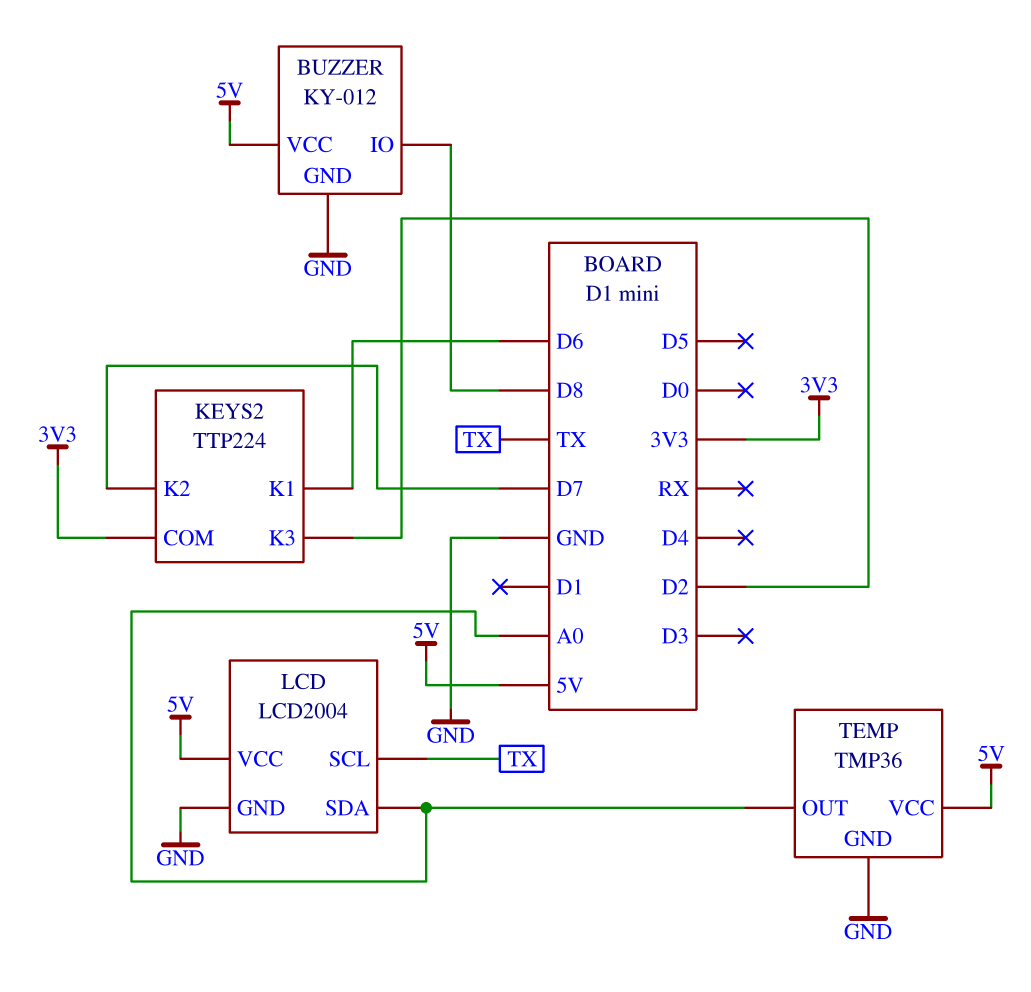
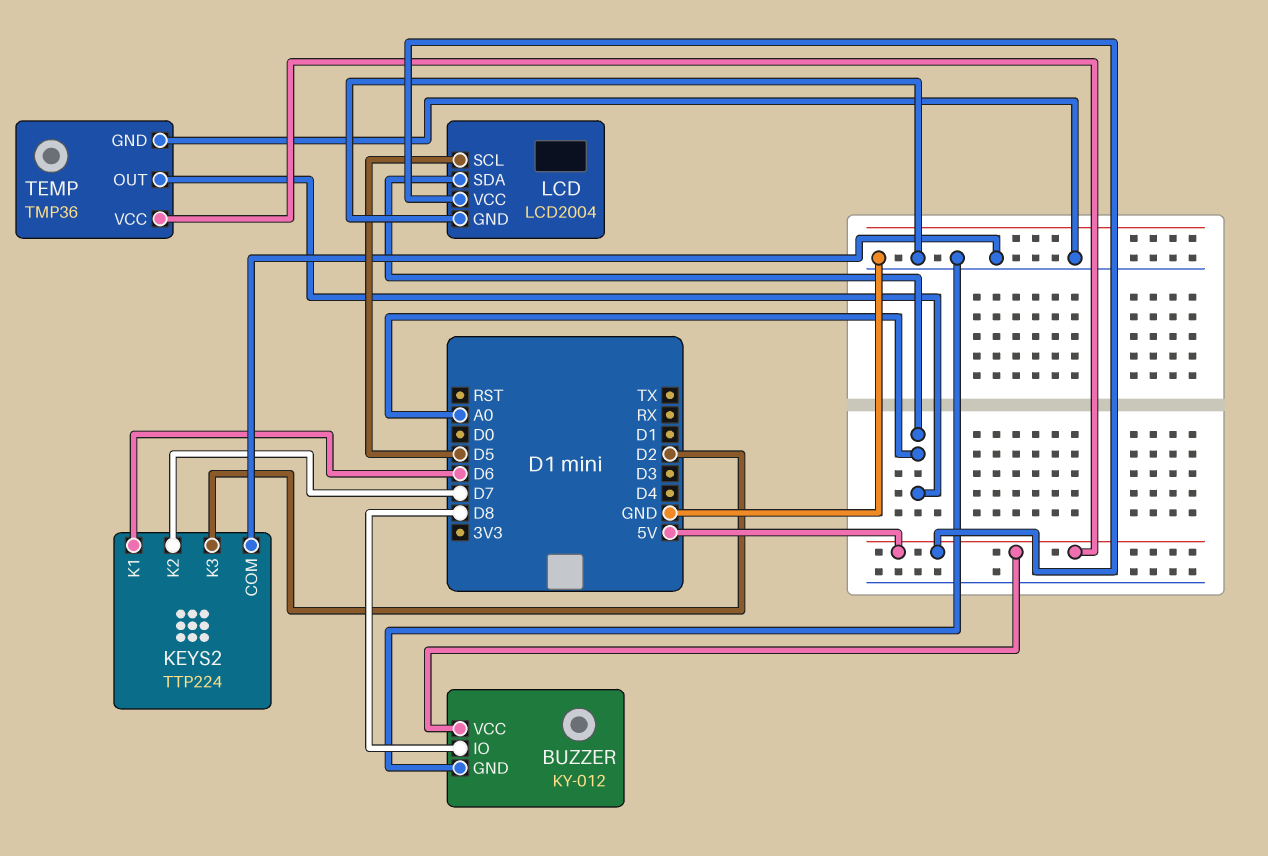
KEYS2 pin COM: 3V3 -> GND
LCD pin SCL: TX -> D5

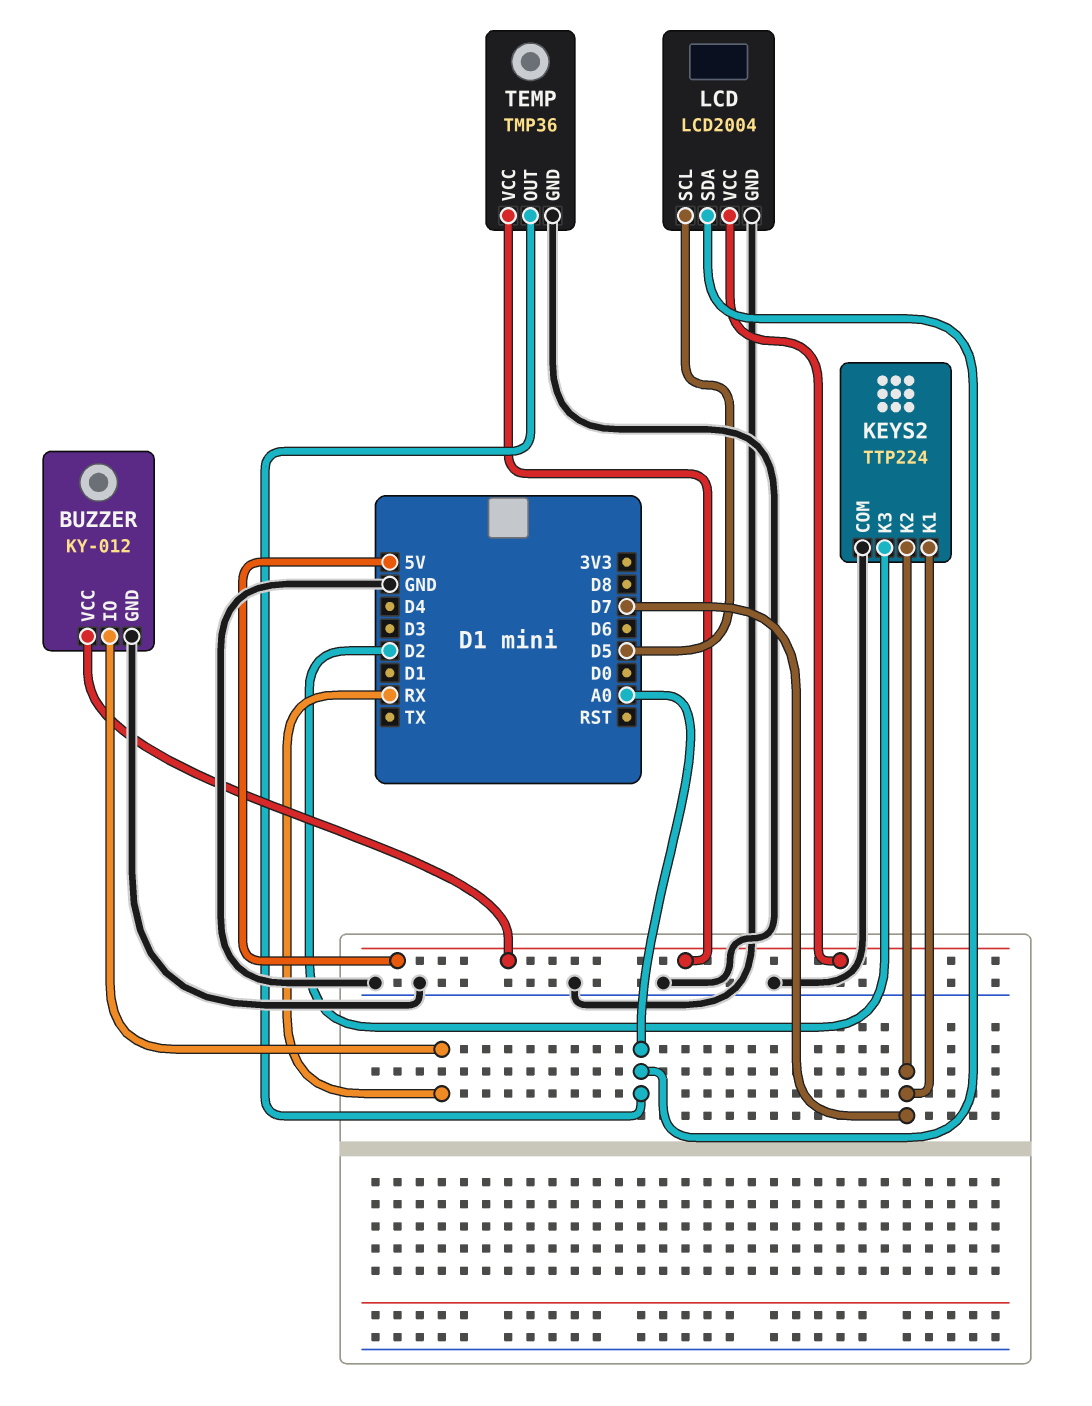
BUZZER pin IO: D8 -> RX
KEYS2 pin K1: D6 -> D7

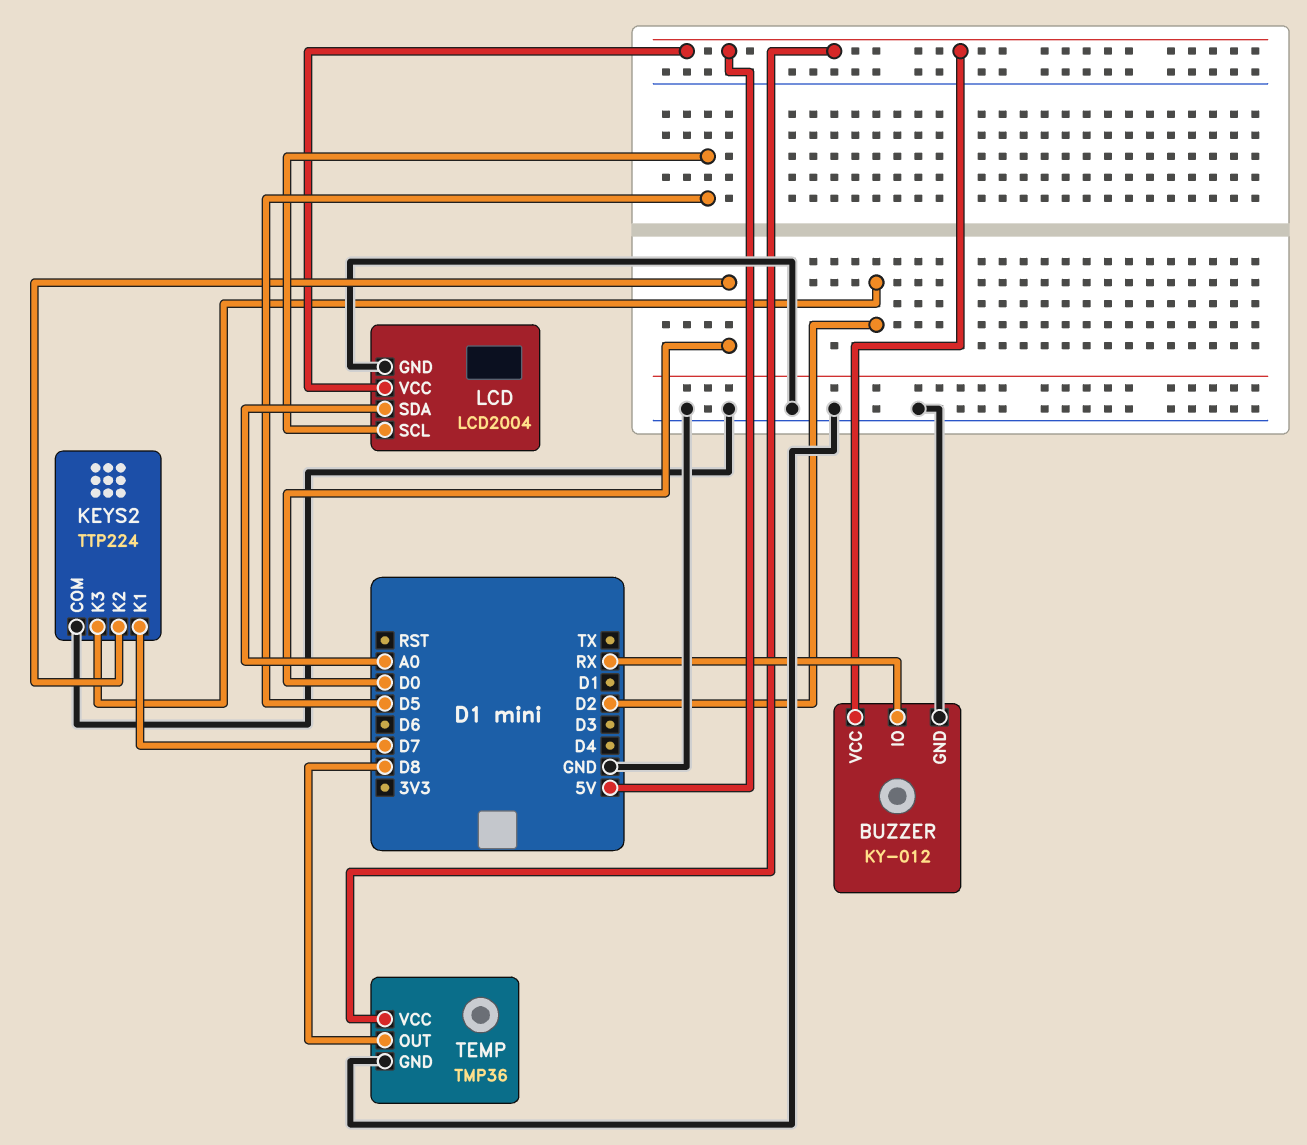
KEYS2 pin K2: D7 -> D0
TEMP pin OUT: A0 -> D8

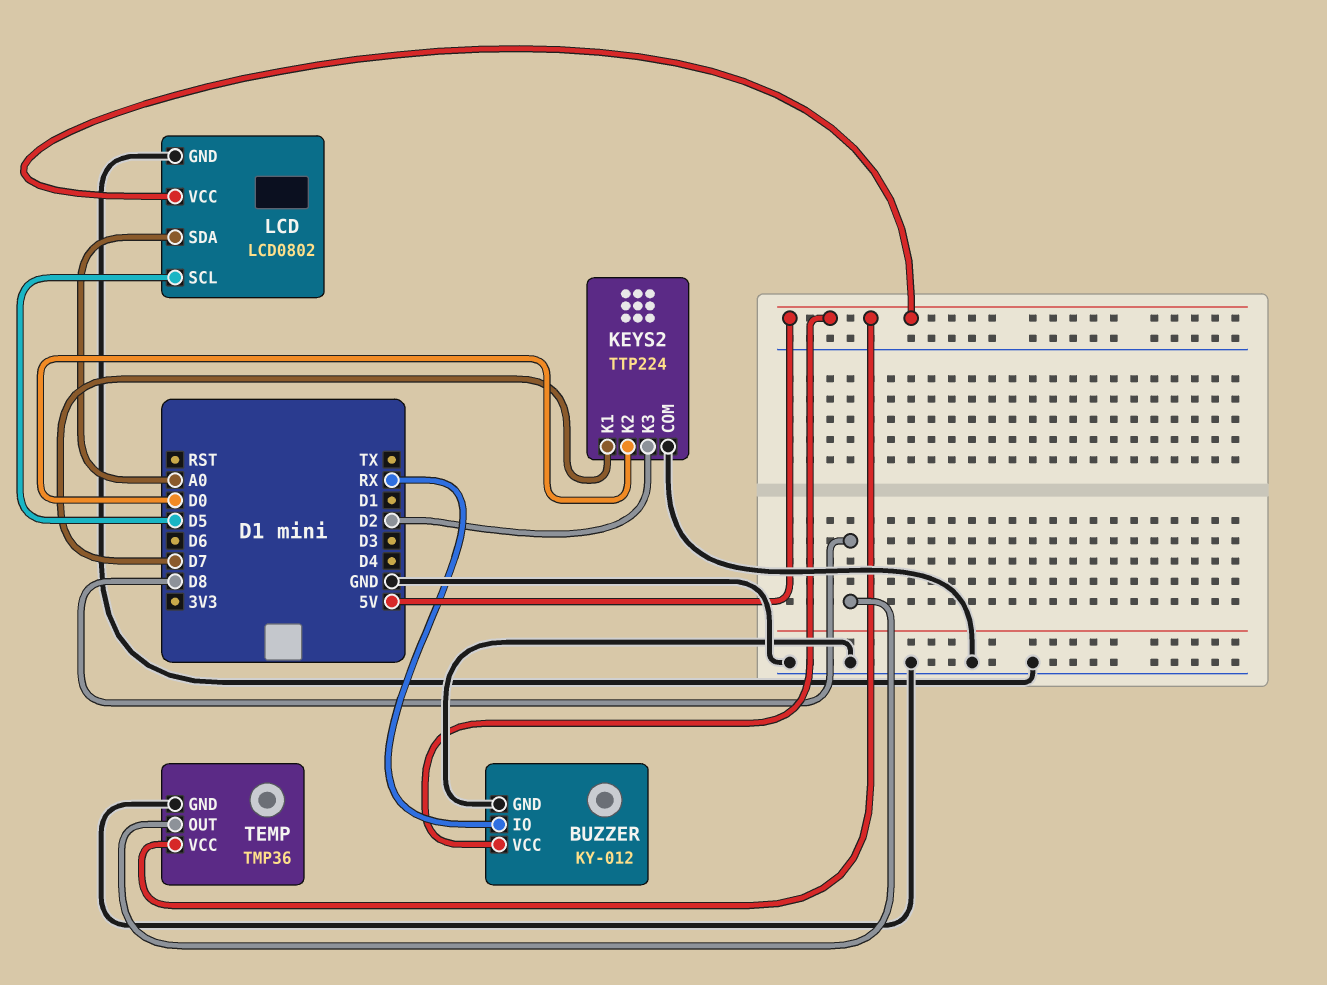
LCD: LCD2004 -> LCD0802

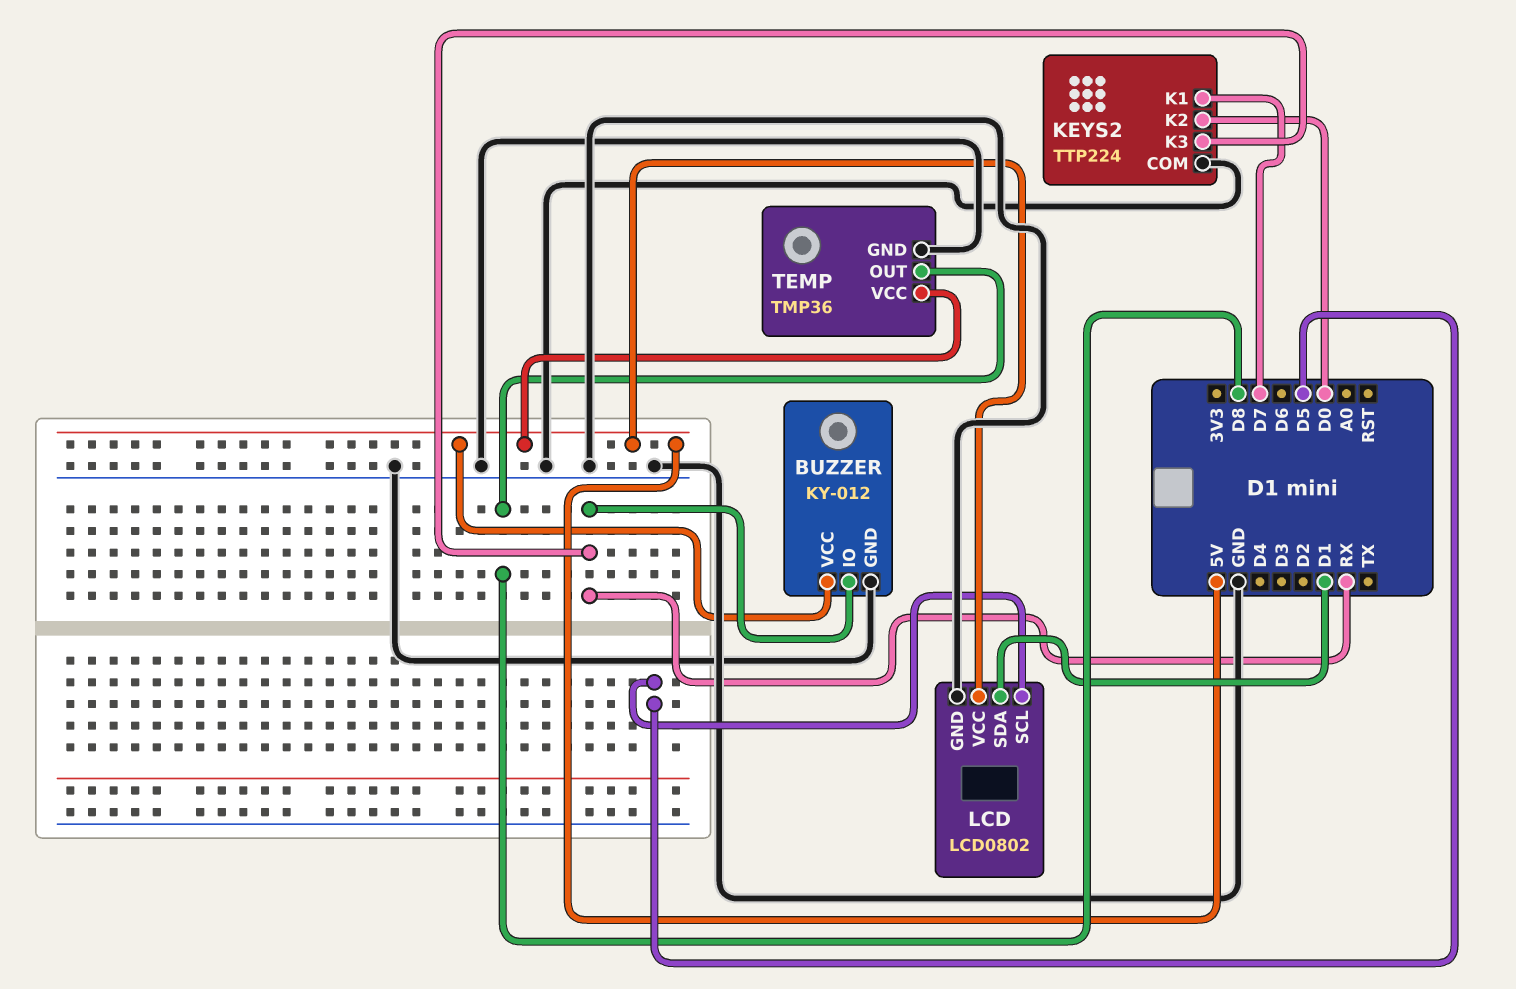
KEYS2 pin K3: D2 -> RX
LCD pin SDA: A0 -> D1

